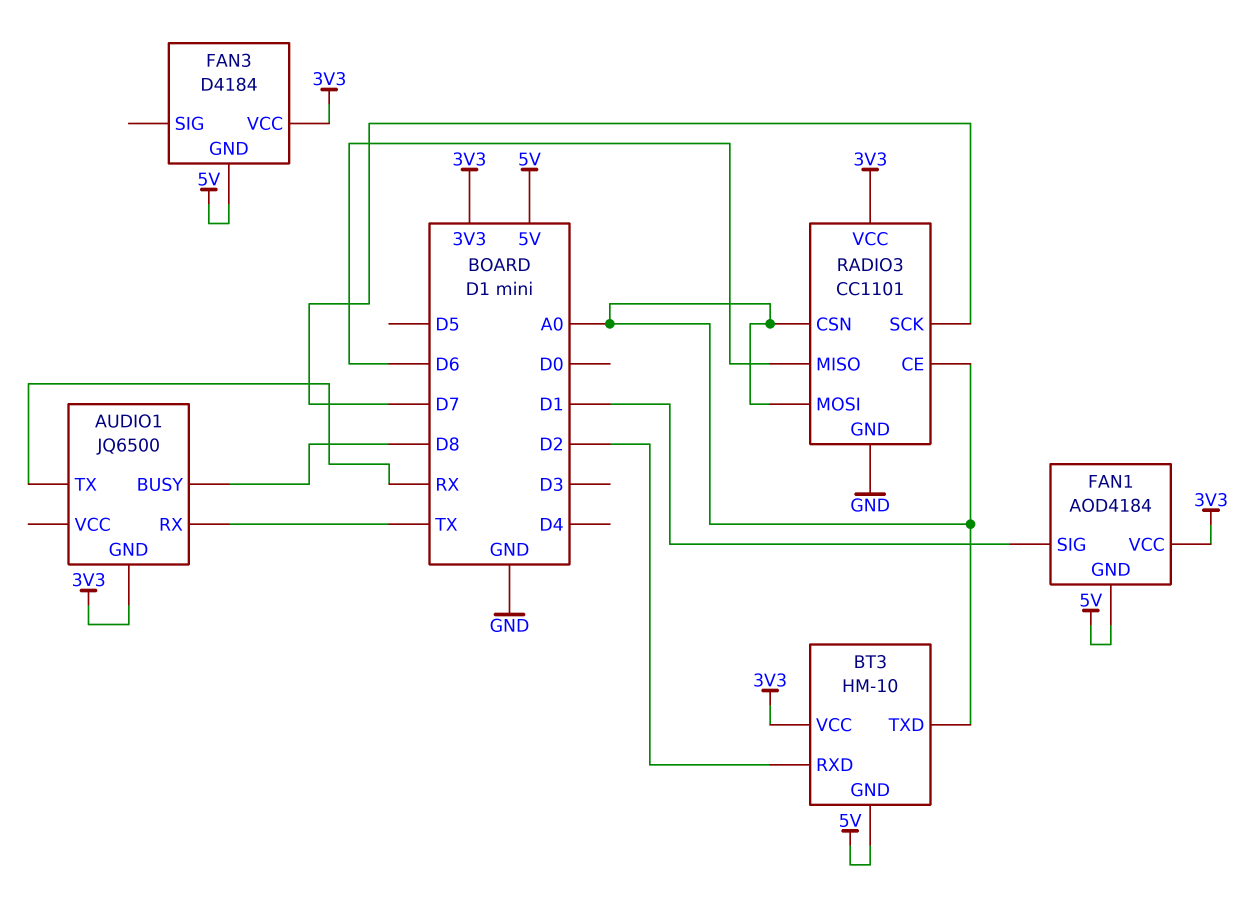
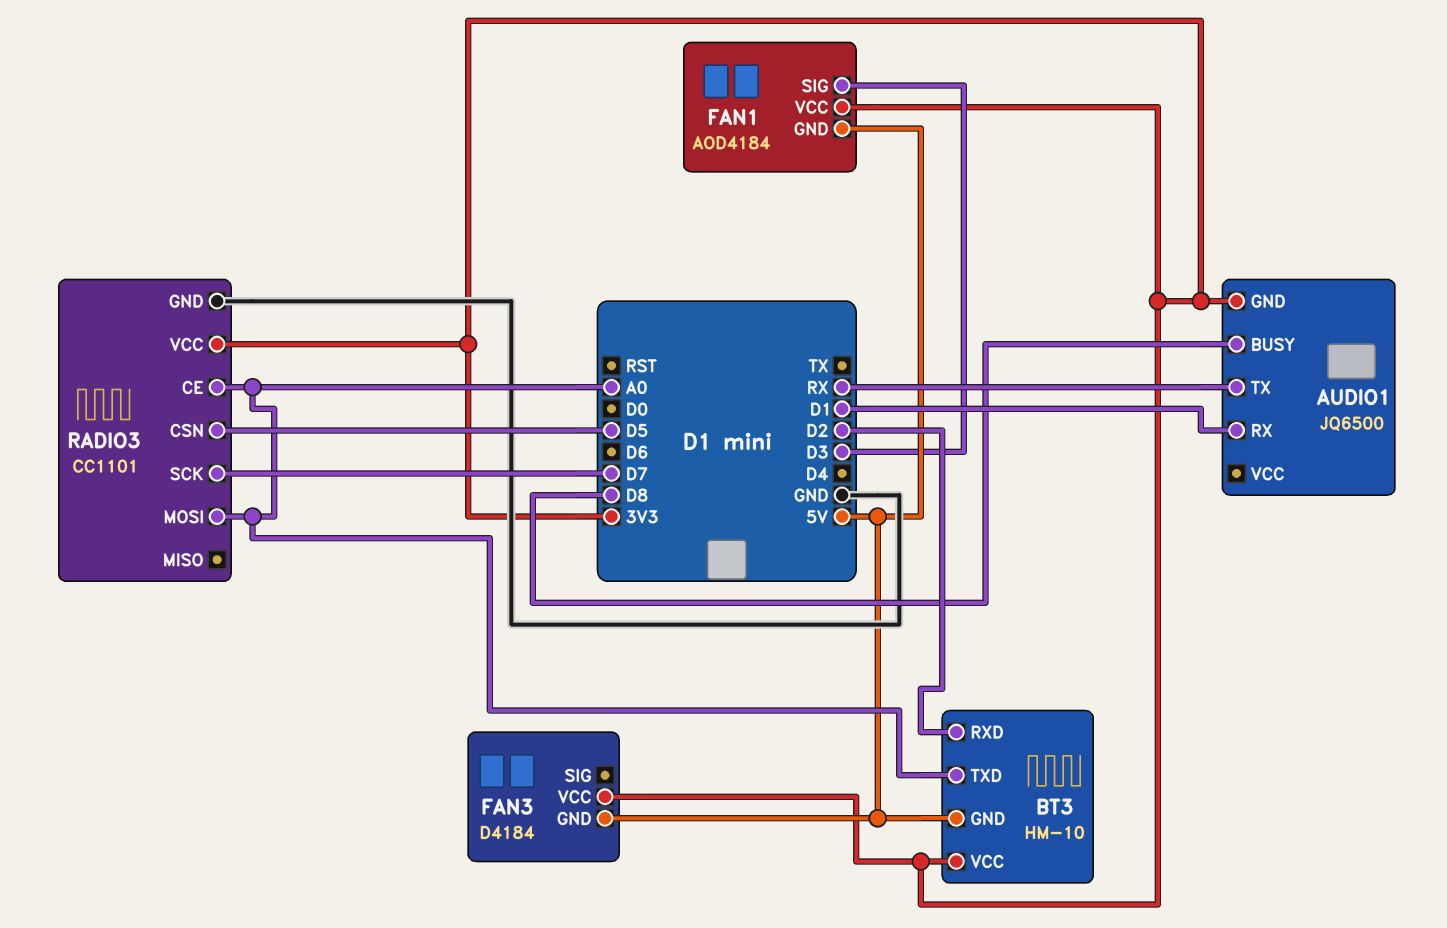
AUDIO1 pin RX: TX -> D1
FAN1 pin SIG: D1 -> D3
RADIO3 pin CSN: A0 -> D5
RADIO3 pin MISO: D6 -> none

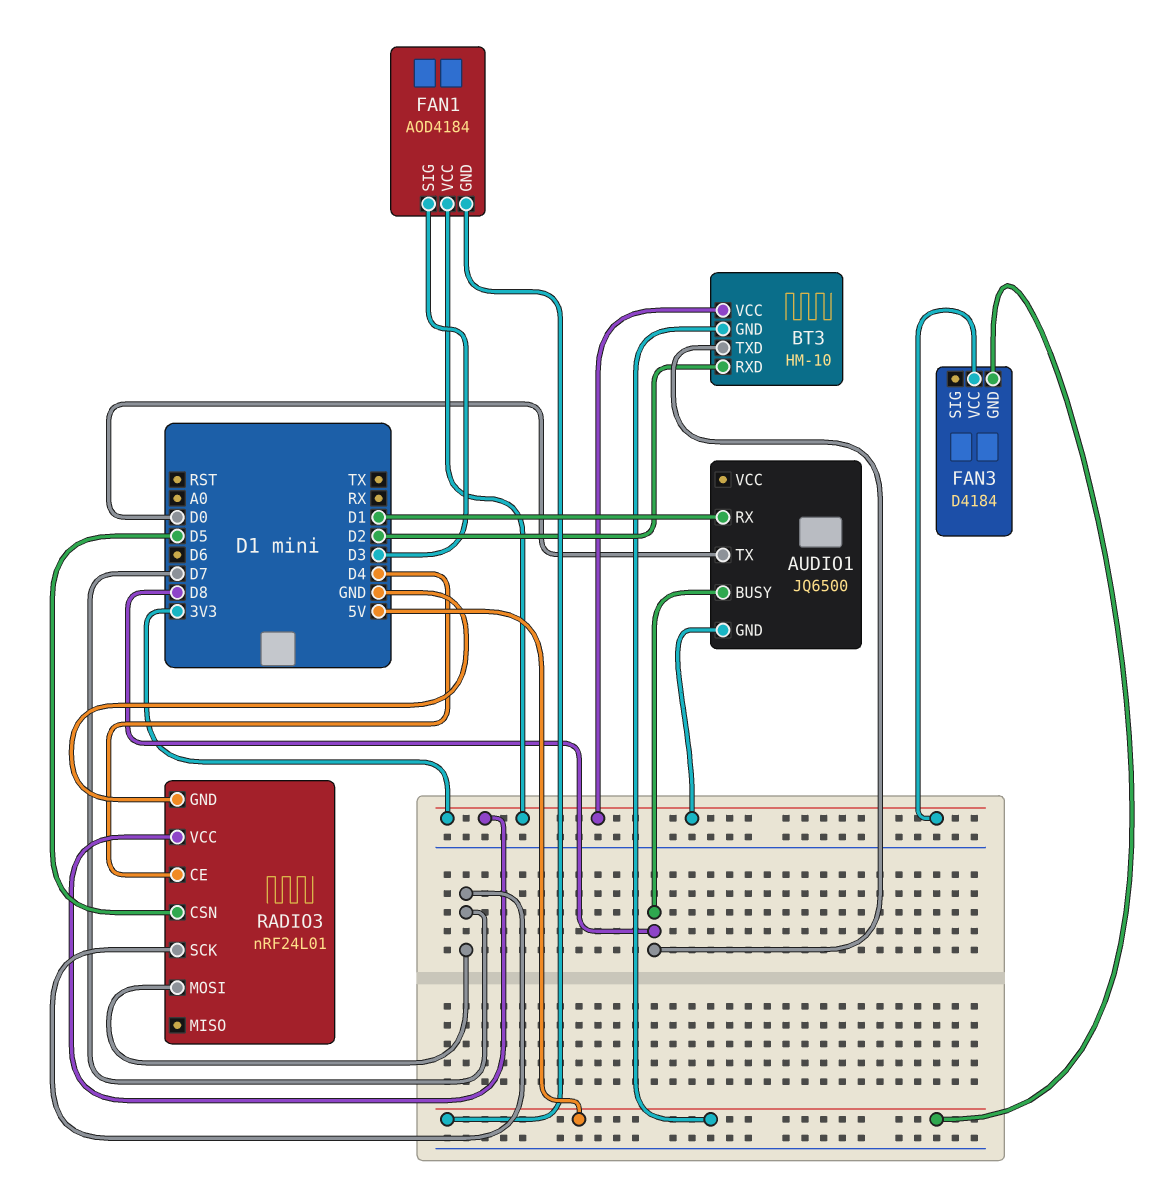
AUDIO1 pin TX: RX -> D0
BT3 pin TXD: A0 -> D8
RADIO3: CC1101 -> nRF24L01
RADIO3 pin CE: A0 -> D4
RADIO3 pin MOSI: A0 -> D7

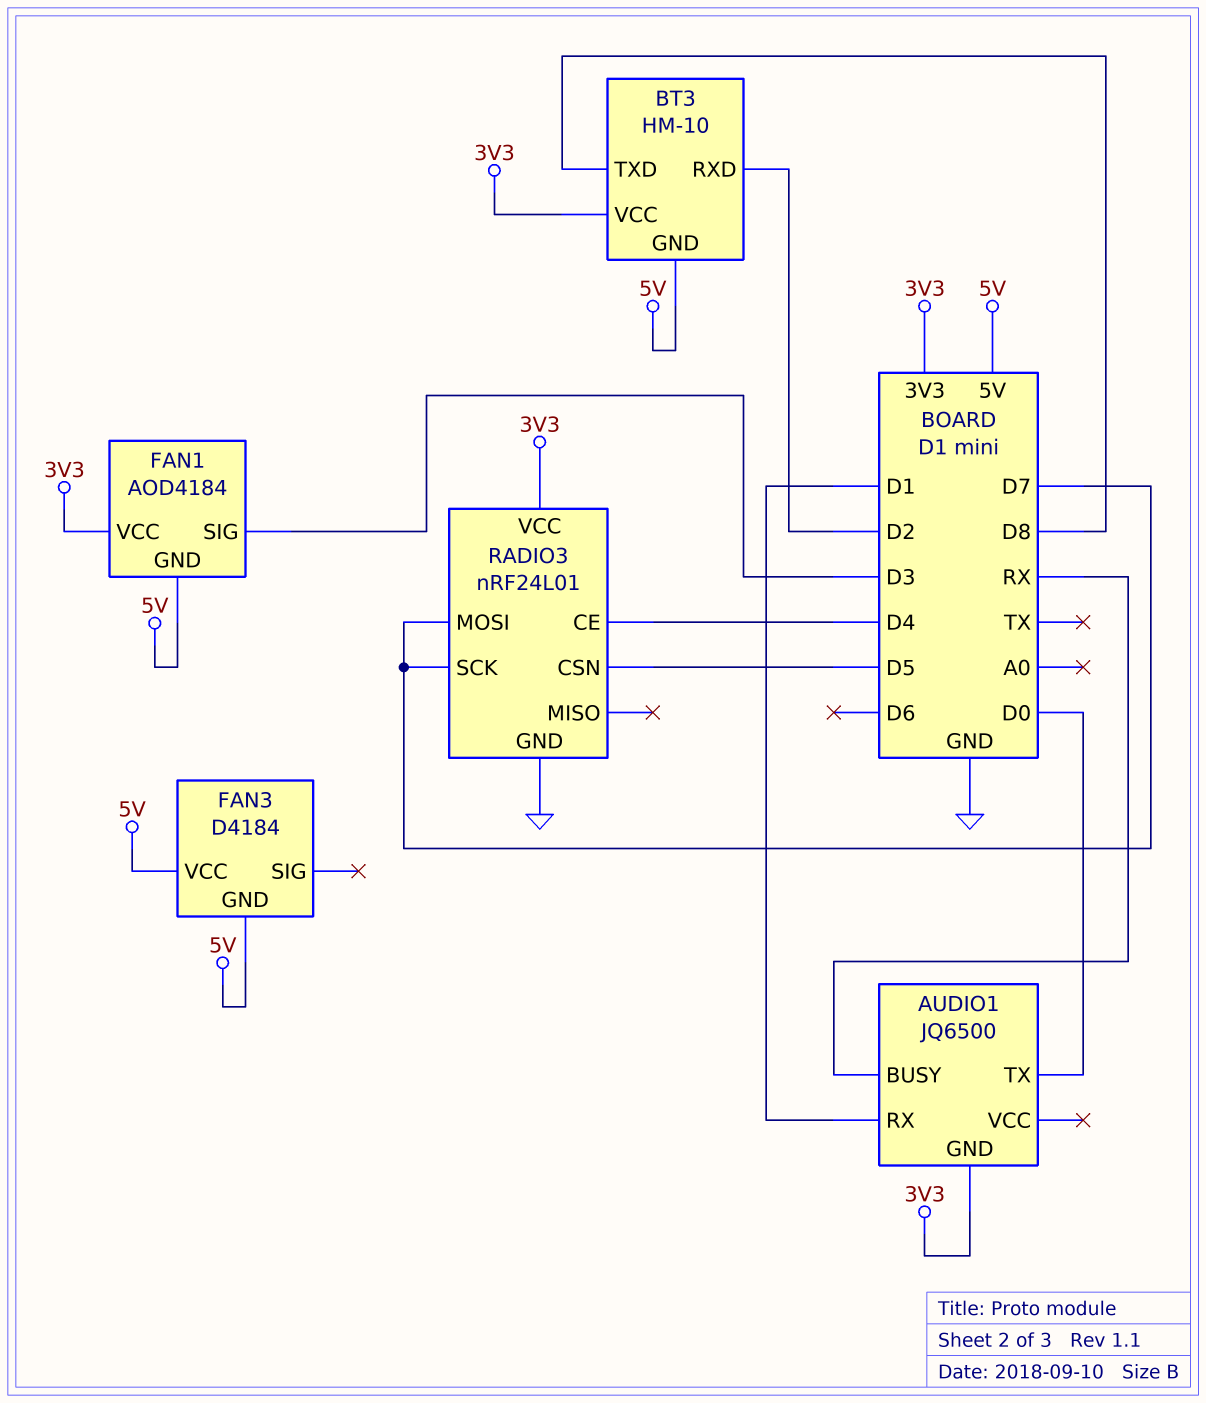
AUDIO1 pin BUSY: D8 -> RX
FAN3 pin VCC: 3V3 -> 5V

